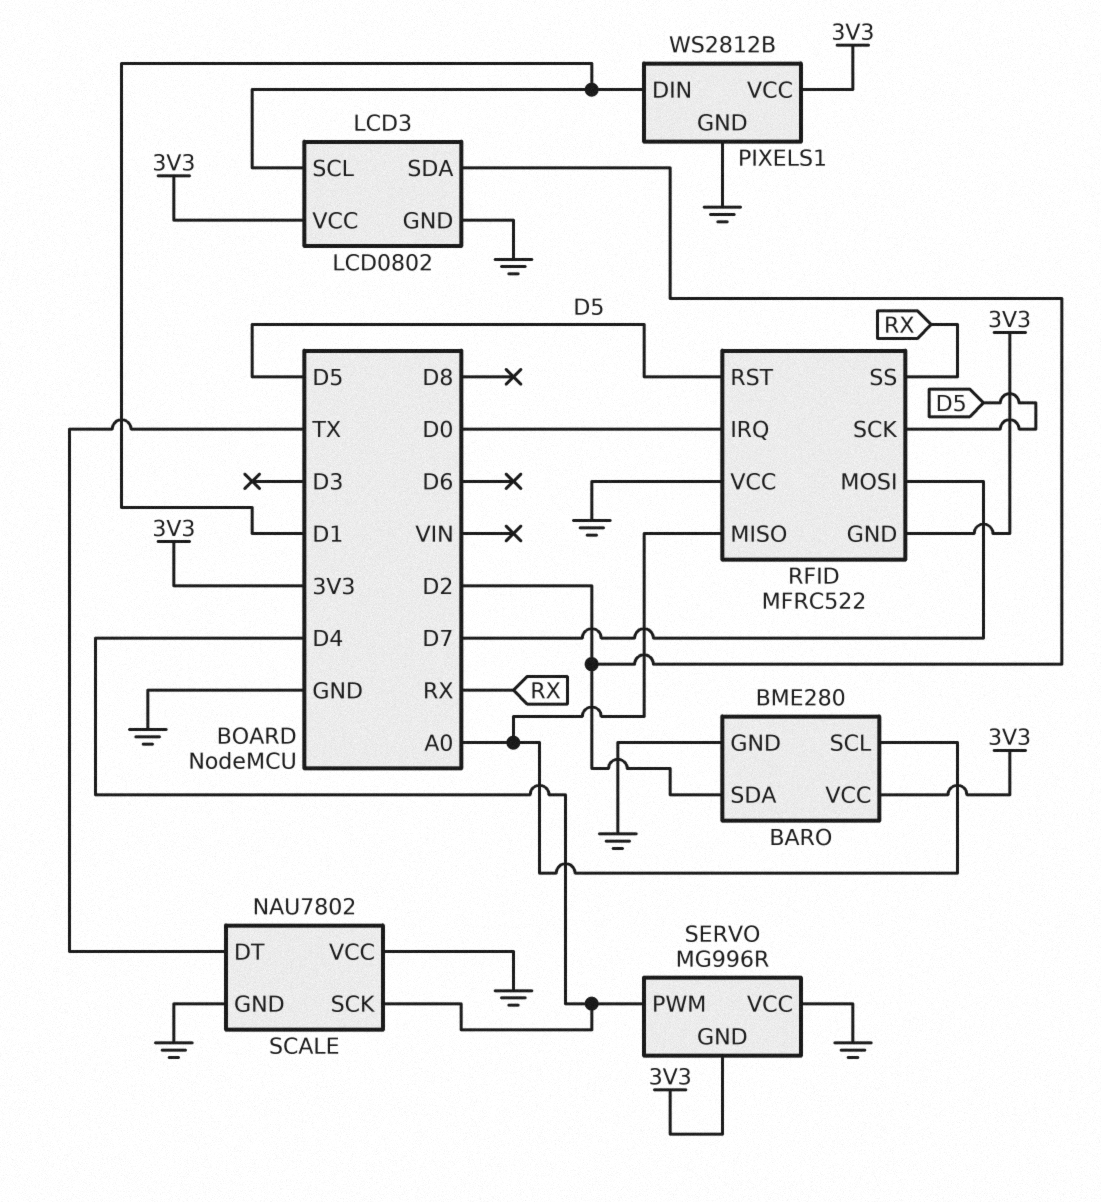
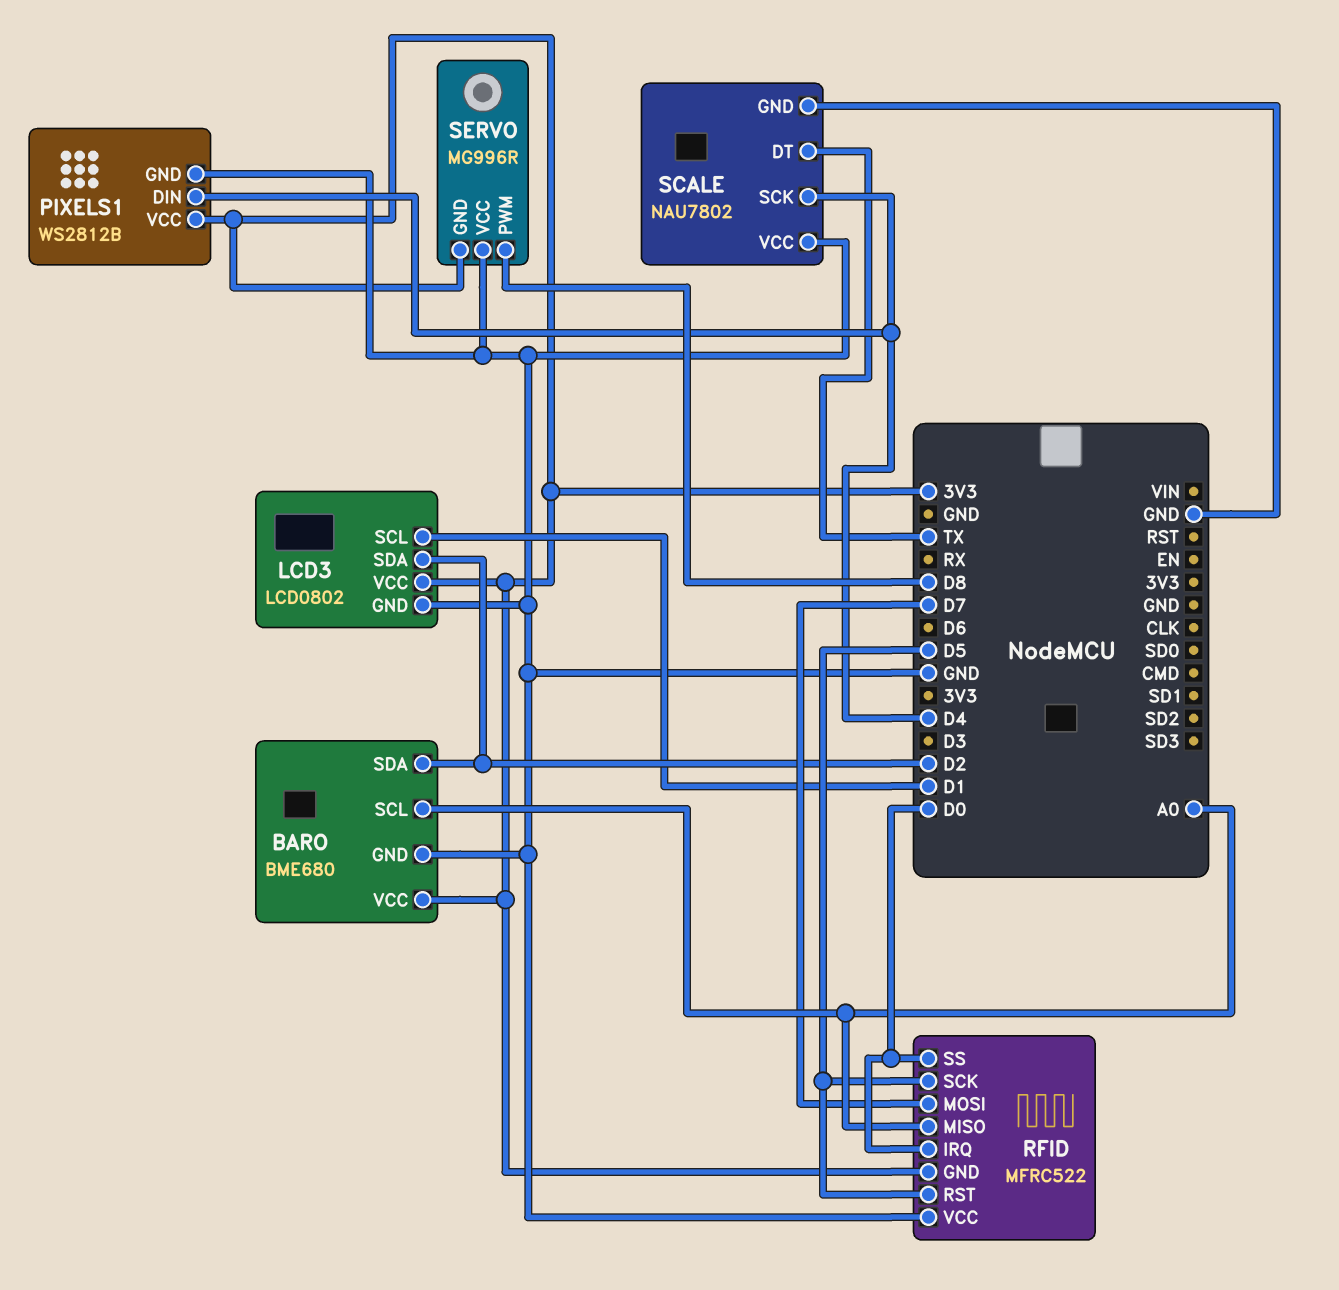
BARO: BME280 -> BME680
PIXELS1 pin DIN: D1 -> D4
RFID pin SS: RX -> D0
SERVO pin PWM: D4 -> D8

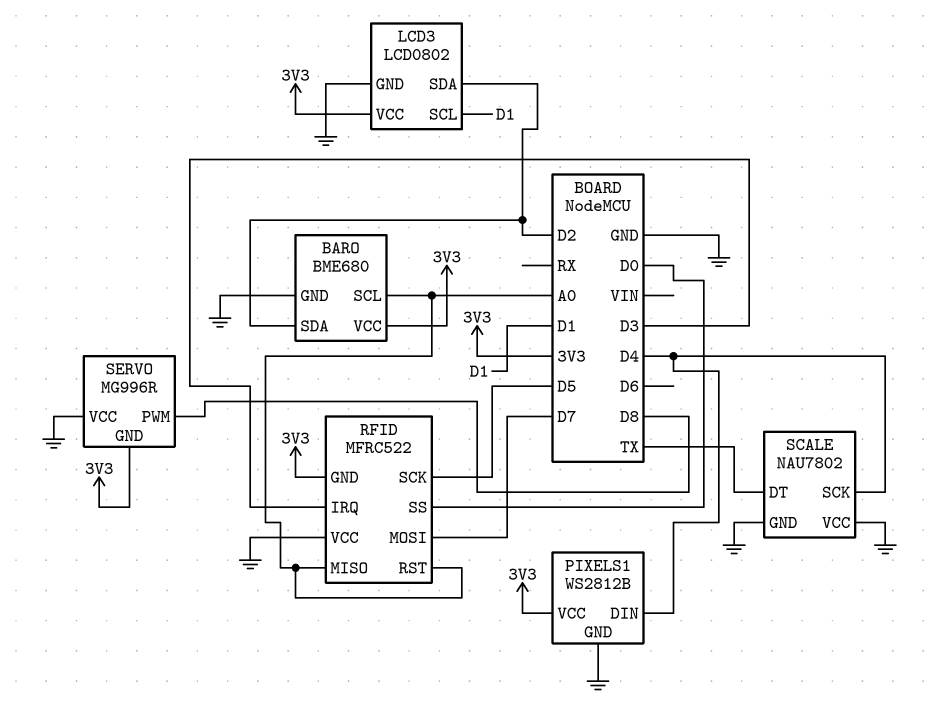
RFID pin IRQ: D0 -> D3
RFID pin RST: D5 -> A0

